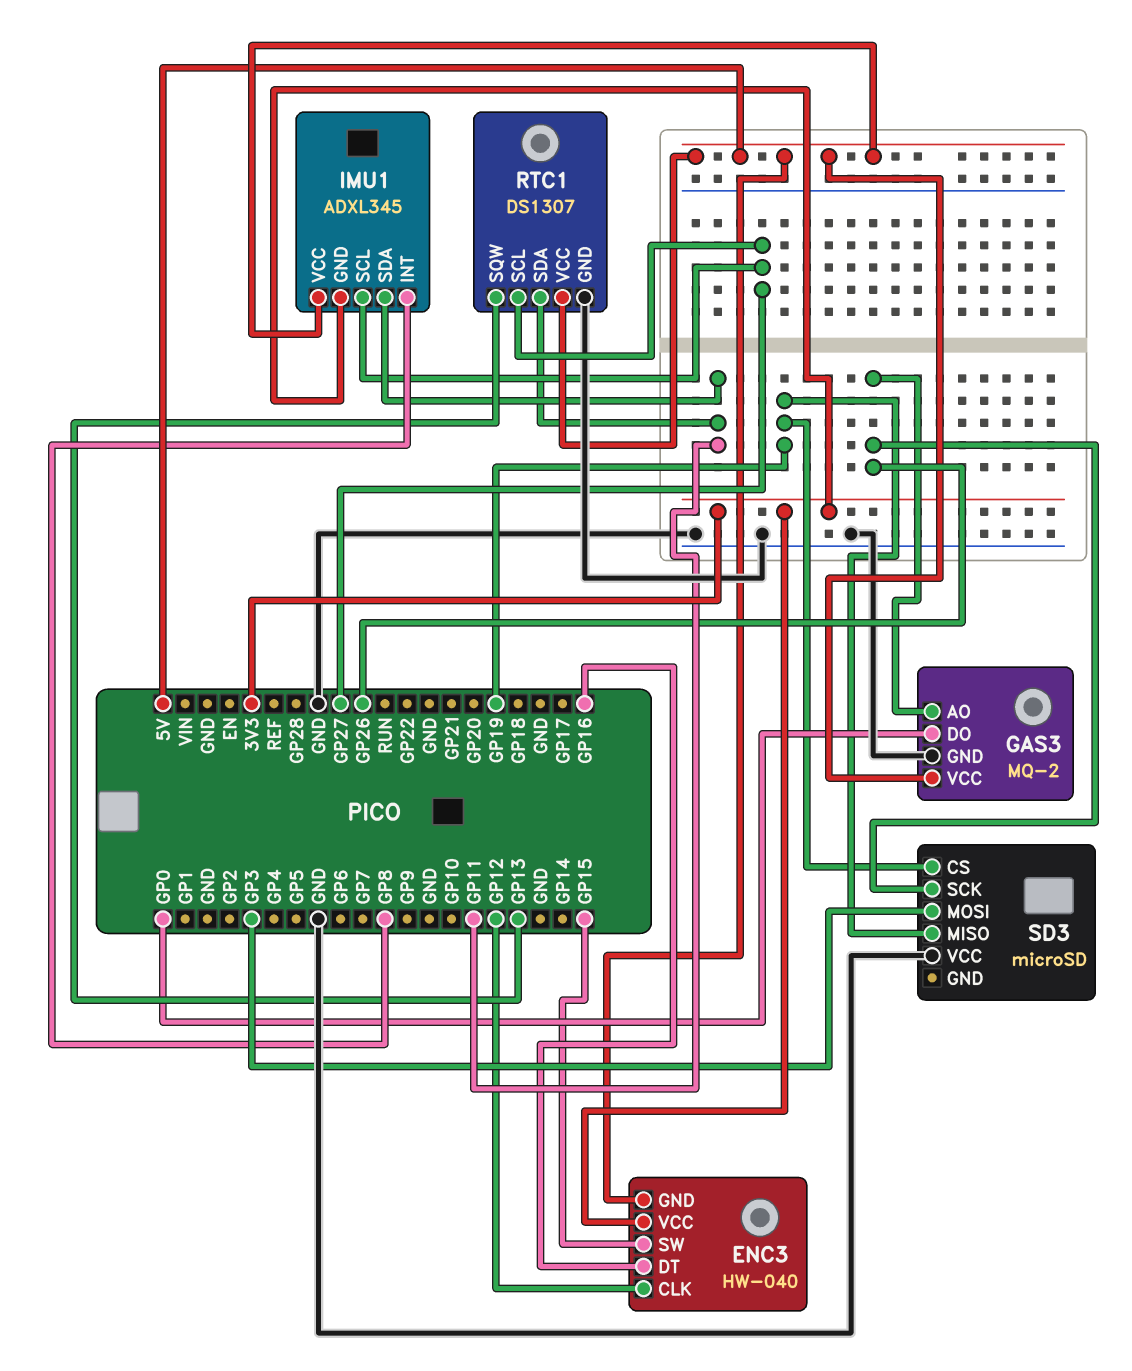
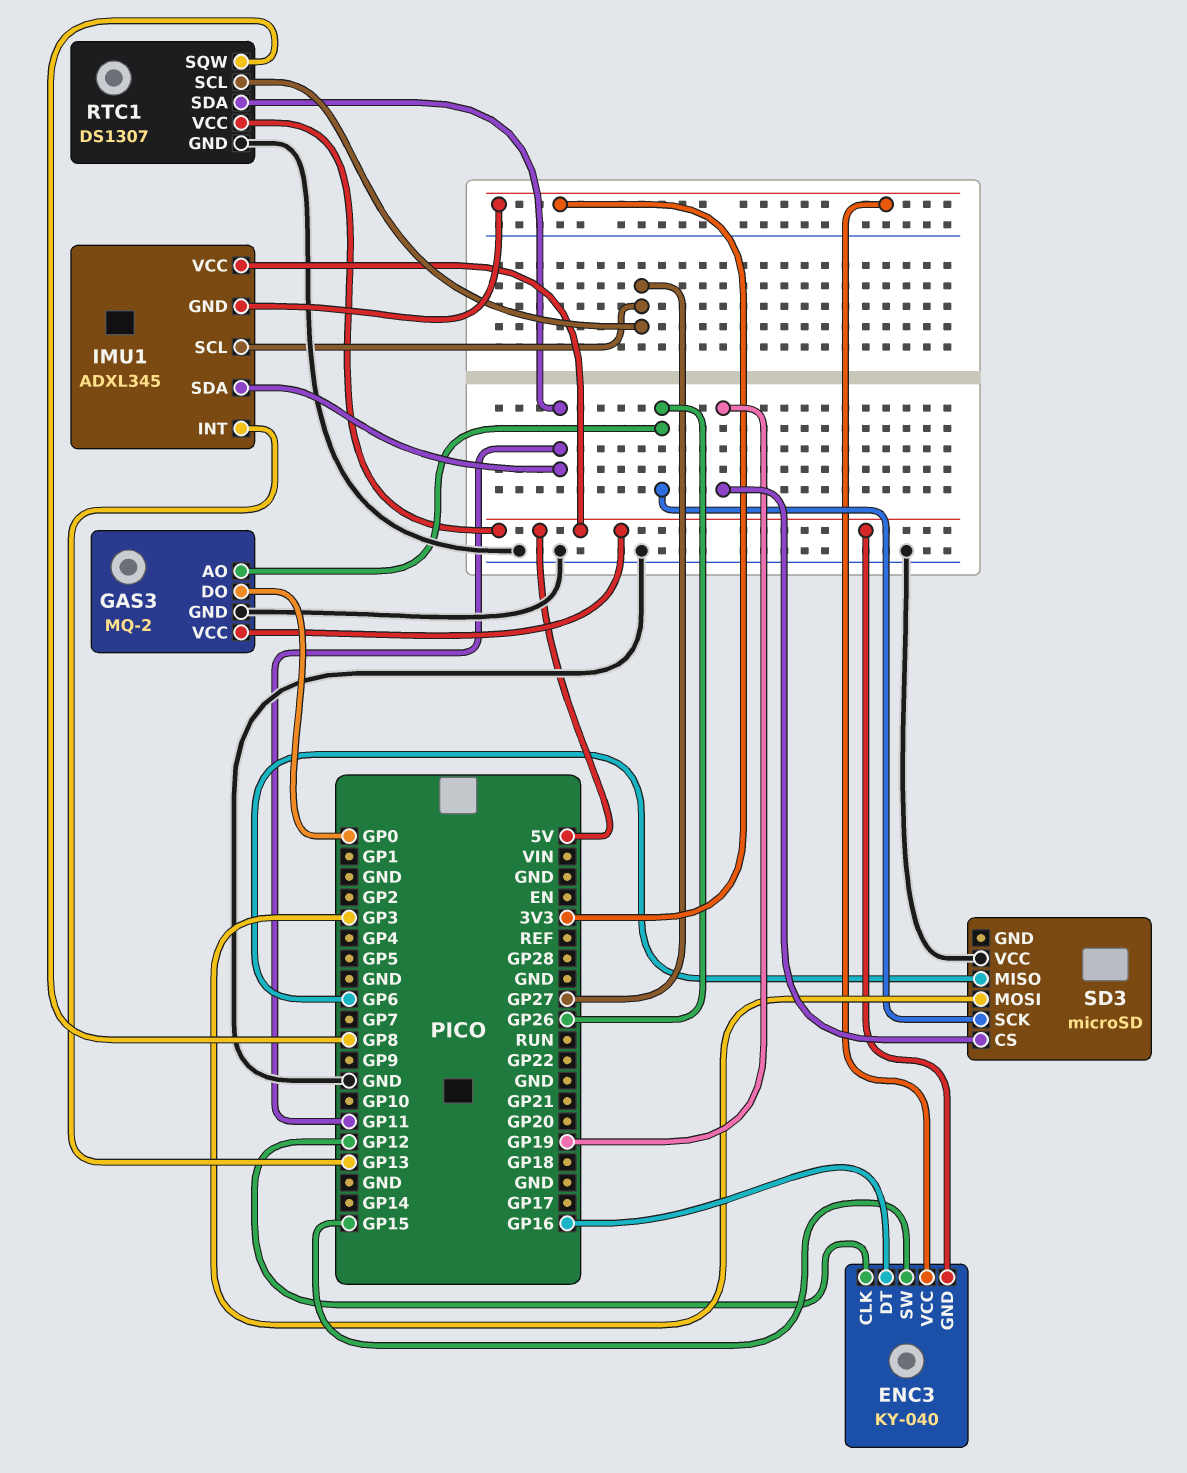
ENC3: HW-040 -> KY-040
IMU1 pin INT: GP8 -> GP13
RTC1 pin SQW: GP13 -> GP8
SD3 pin MISO: GP19 -> GP6

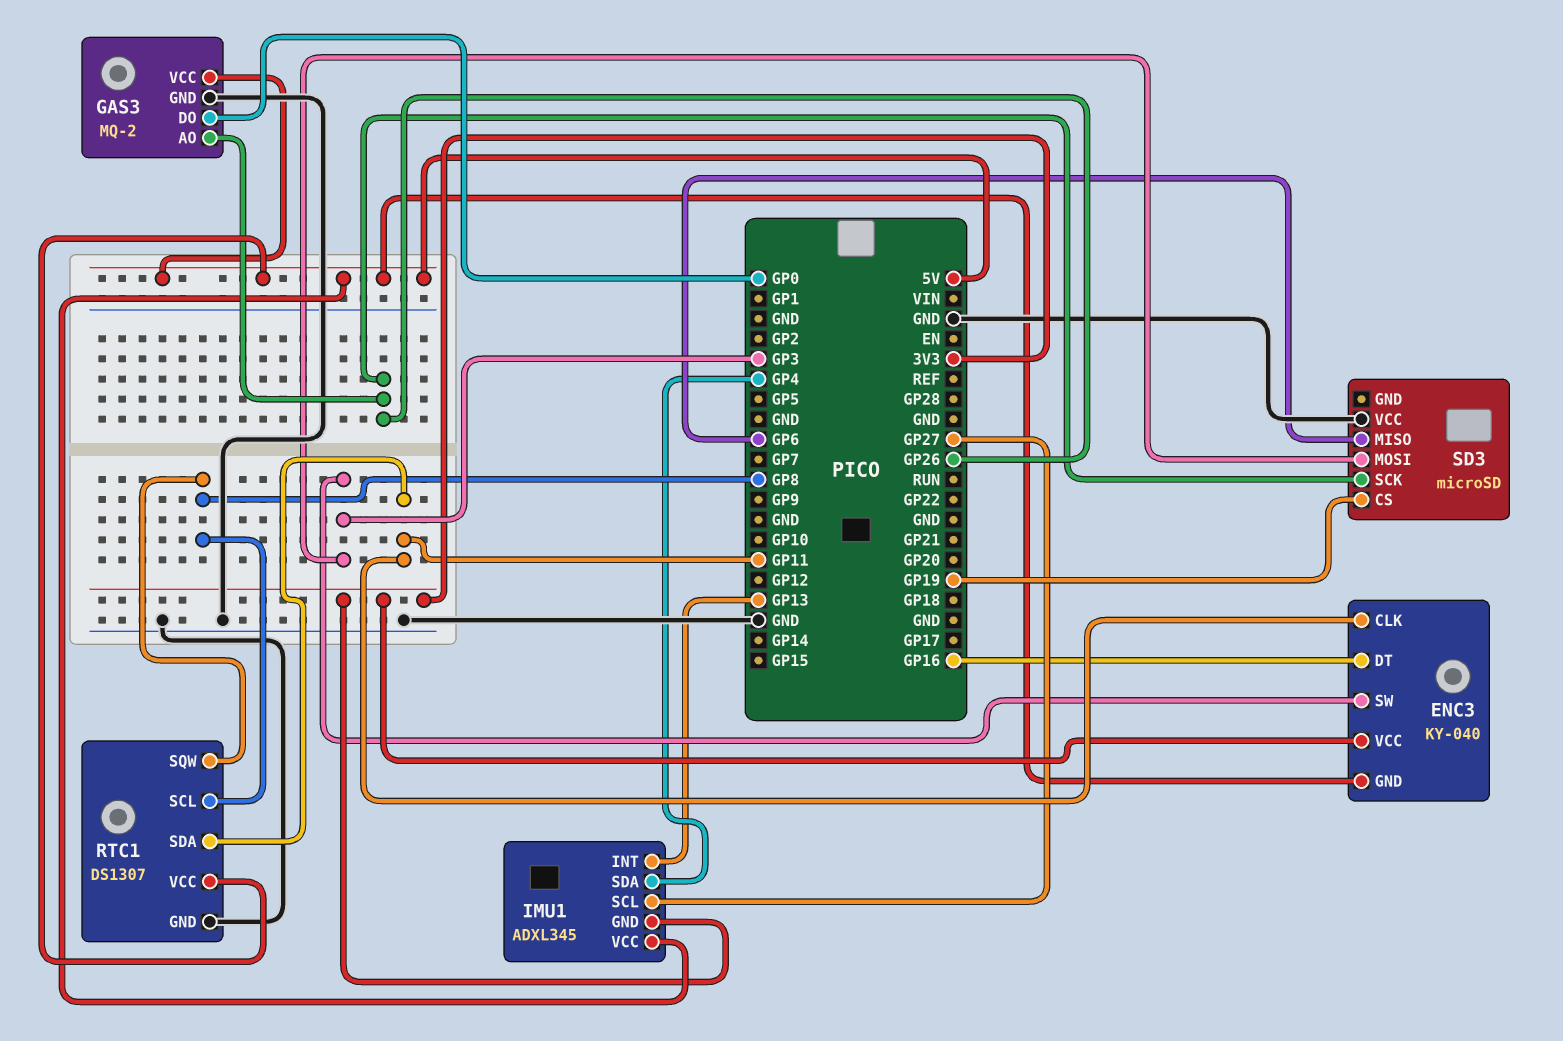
ENC3 pin CLK: GP12 -> GP11
ENC3 pin SW: GP15 -> GP3
IMU1 pin SDA: GP11 -> GP4
RTC1 pin SCL: GP27 -> GP8

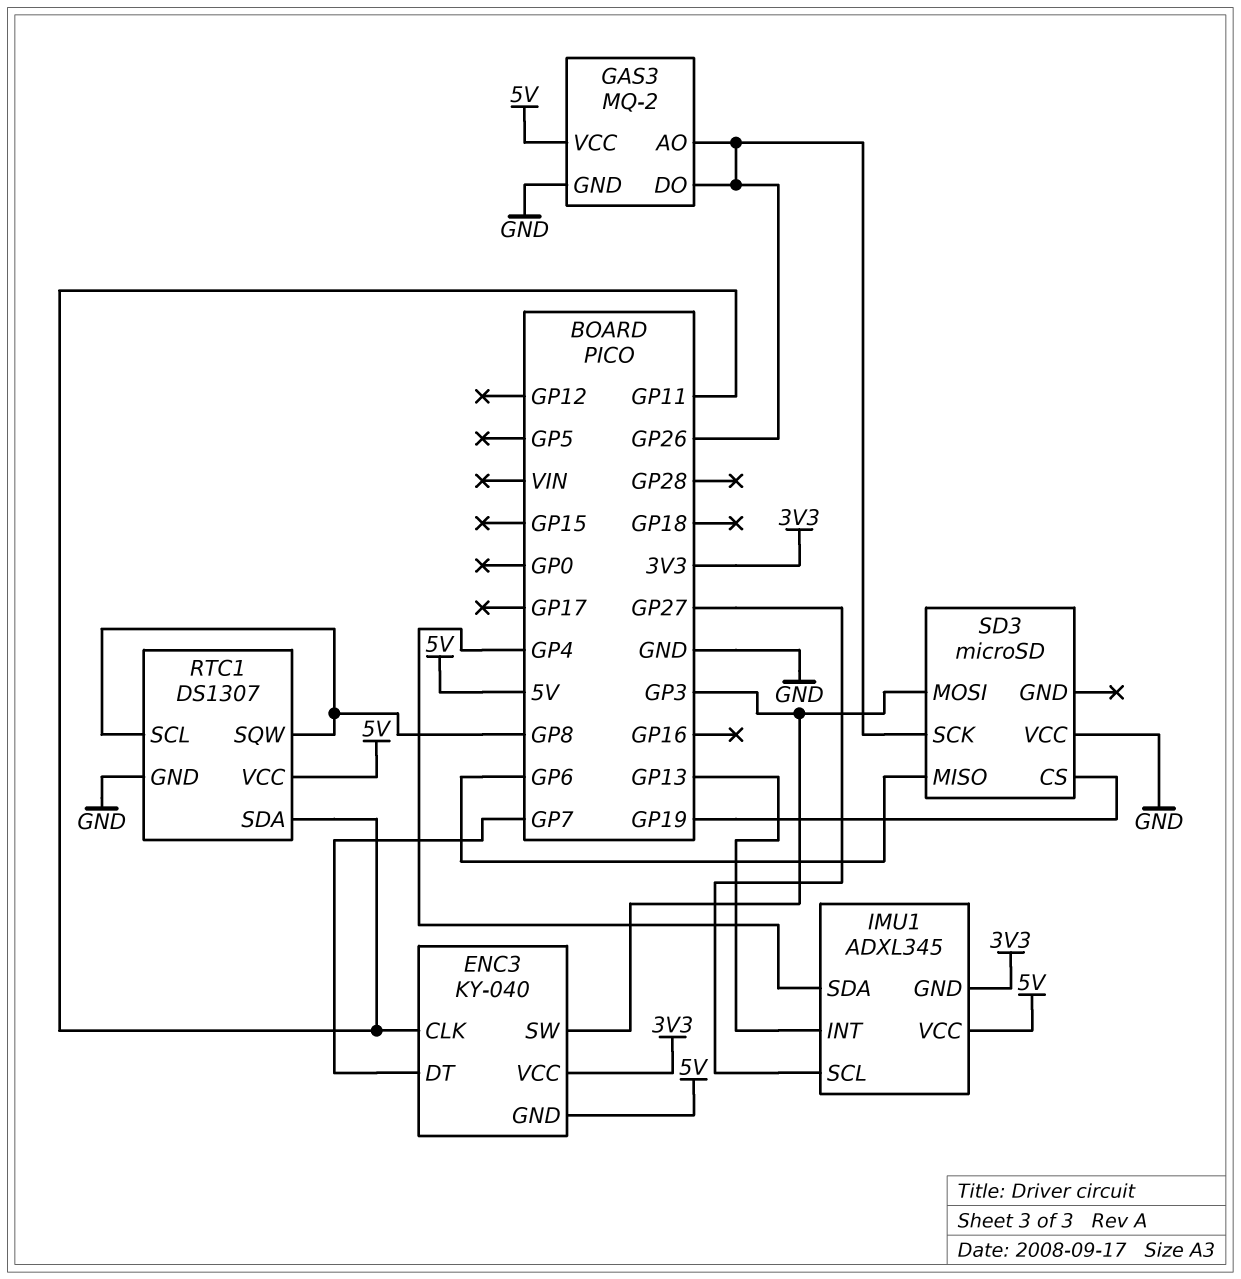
ENC3 pin DT: GP16 -> GP7
GAS3 pin DO: GP0 -> GP26

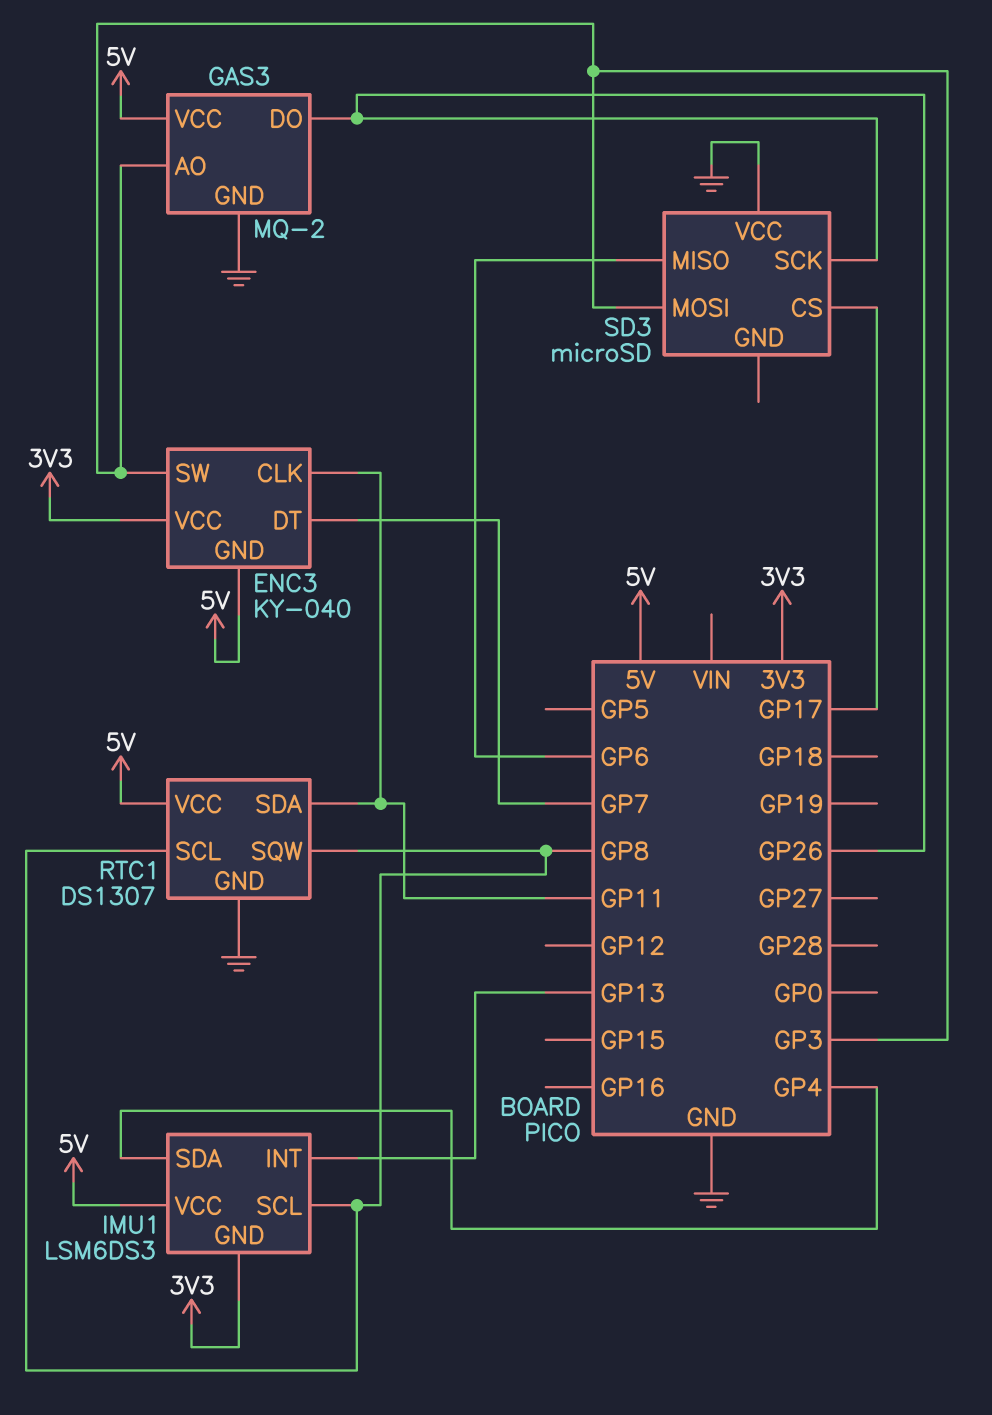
GAS3 pin AO: GP26 -> GP3
IMU1: ADXL345 -> LSM6DS3
IMU1 pin SCL: GP27 -> GP8
SD3 pin CS: GP19 -> GP17

